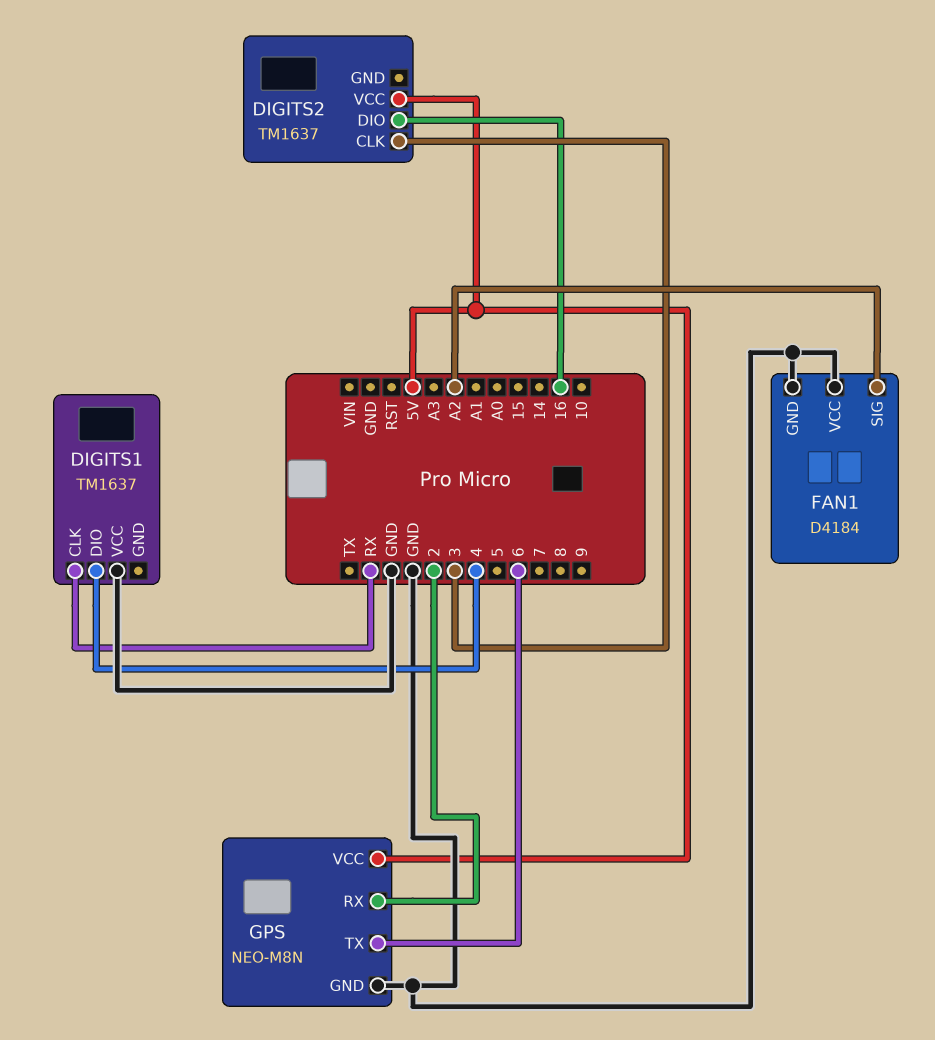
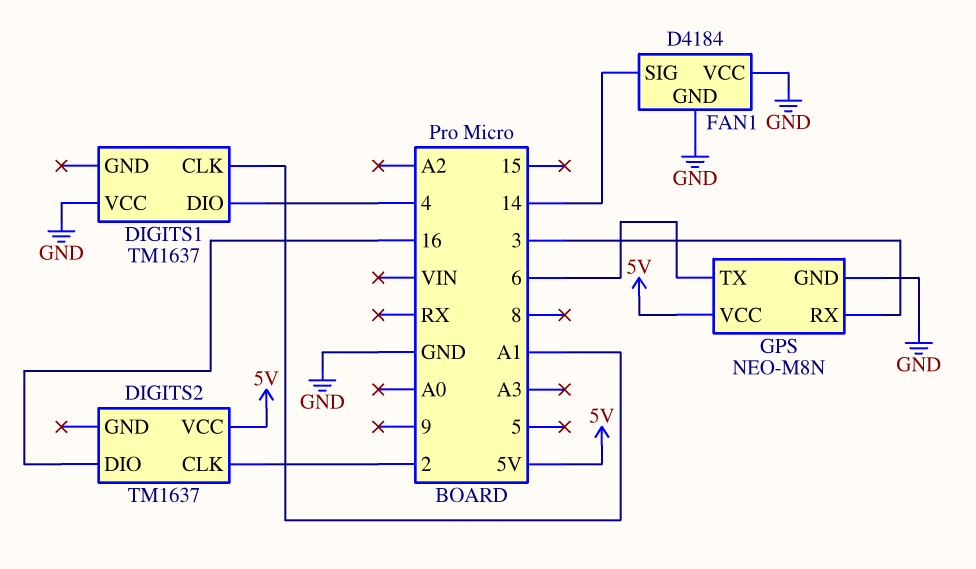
DIGITS1 pin CLK: RX -> A1
DIGITS2 pin CLK: 3 -> 2
FAN1 pin SIG: A2 -> 14
GPS pin RX: 2 -> 3

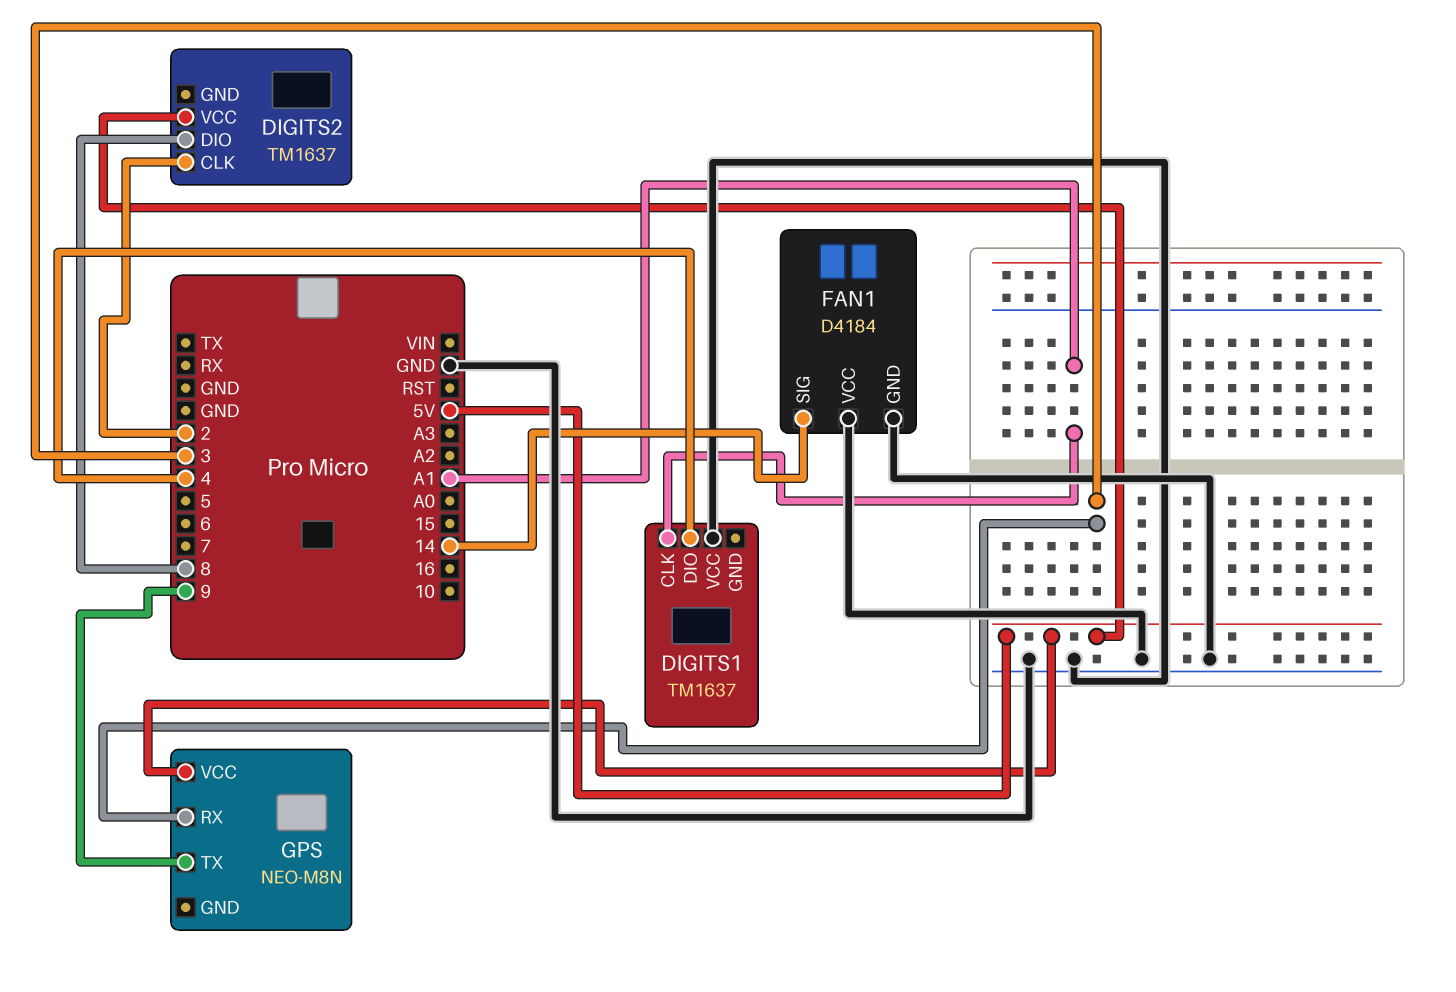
DIGITS2 pin DIO: 16 -> 8
GPS pin GND: GND -> none
GPS pin TX: 6 -> 9

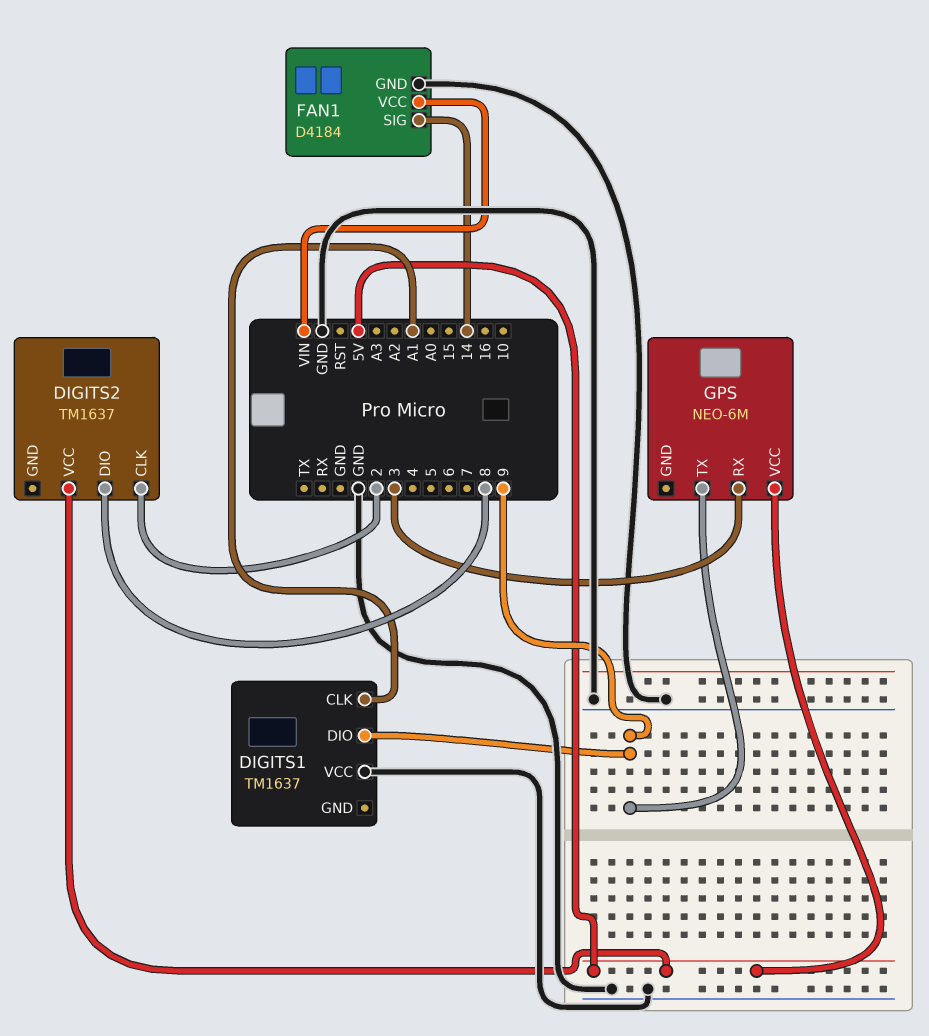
DIGITS1 pin DIO: 4 -> 9
FAN1 pin VCC: GND -> VIN
GPS: NEO-M8N -> NEO-6M

